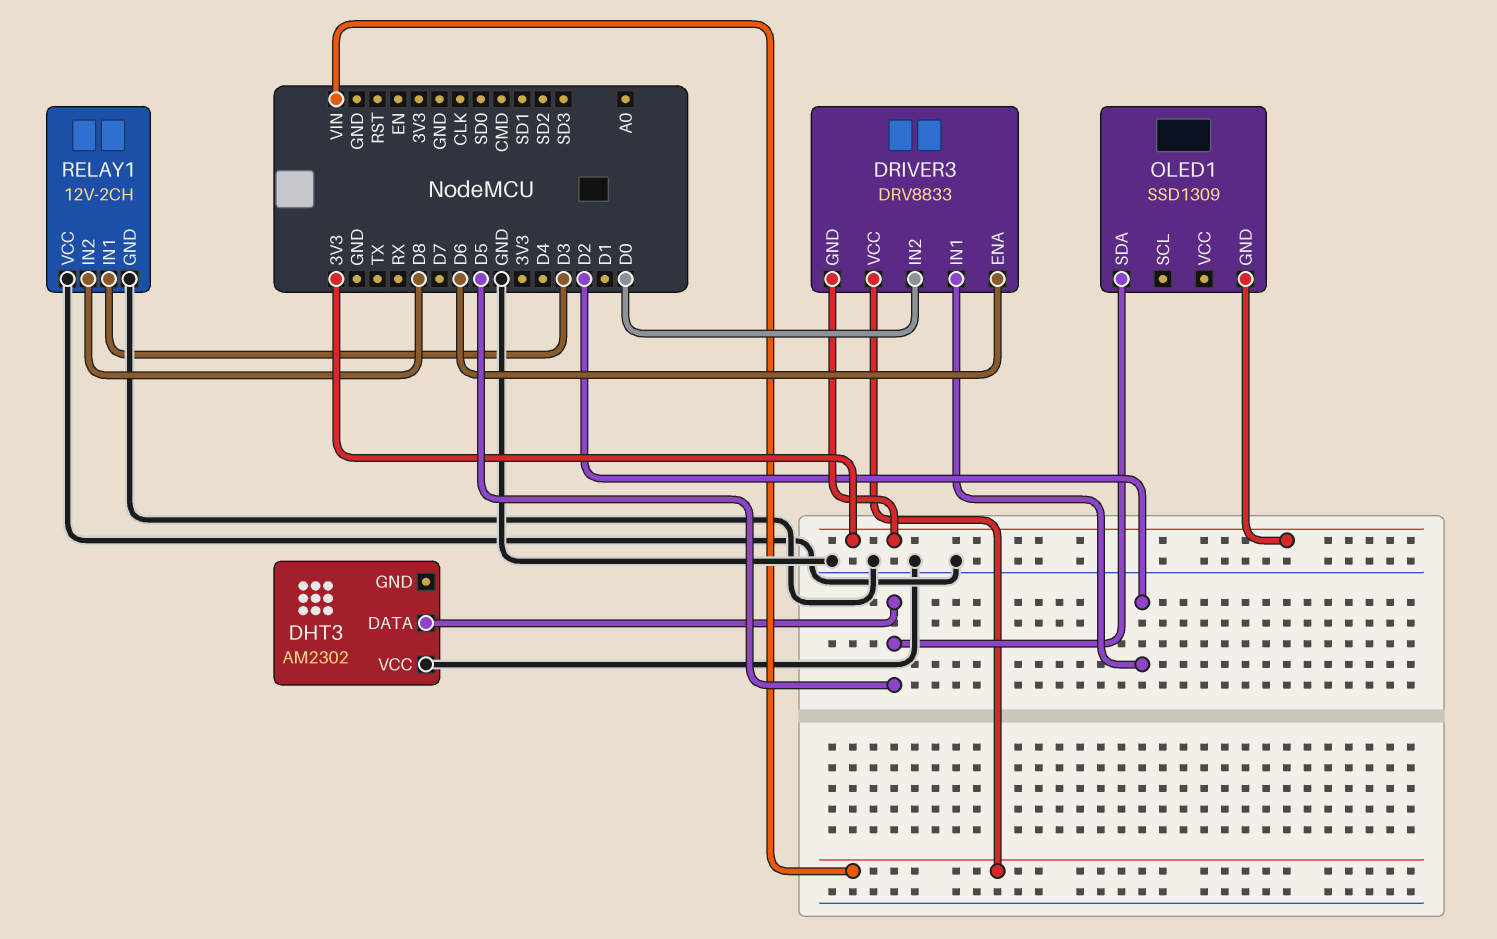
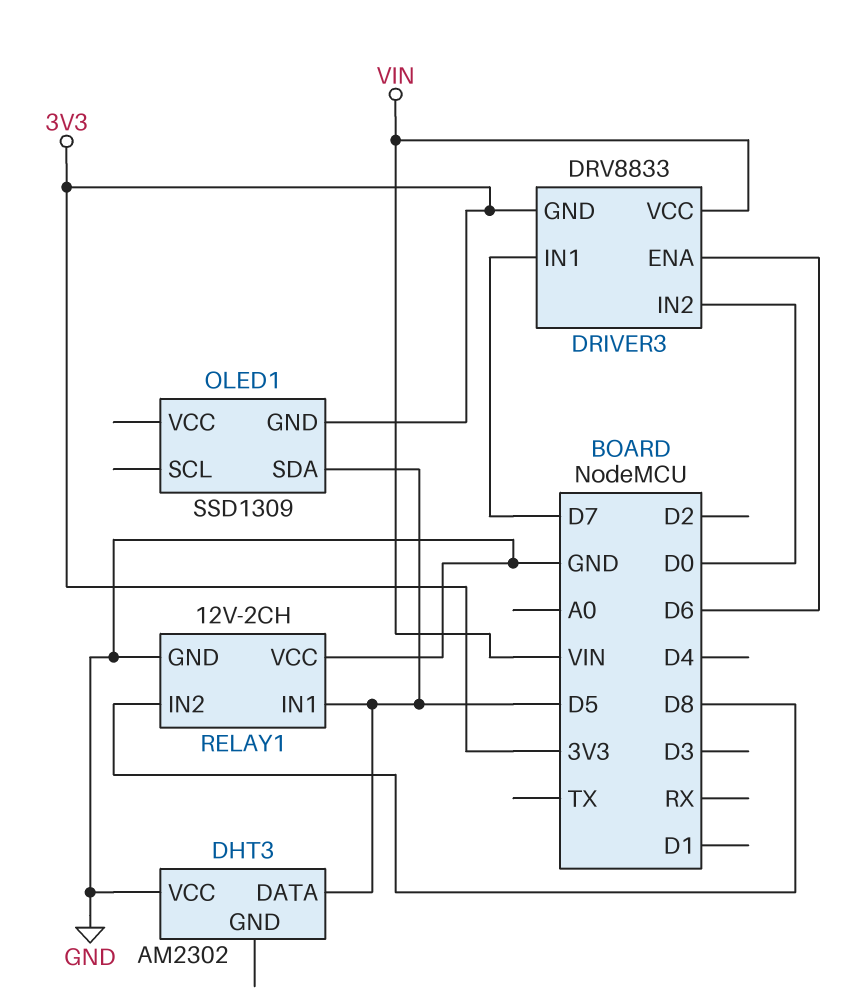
DRIVER3 pin IN1: D2 -> D7
RELAY1 pin IN1: D3 -> D5

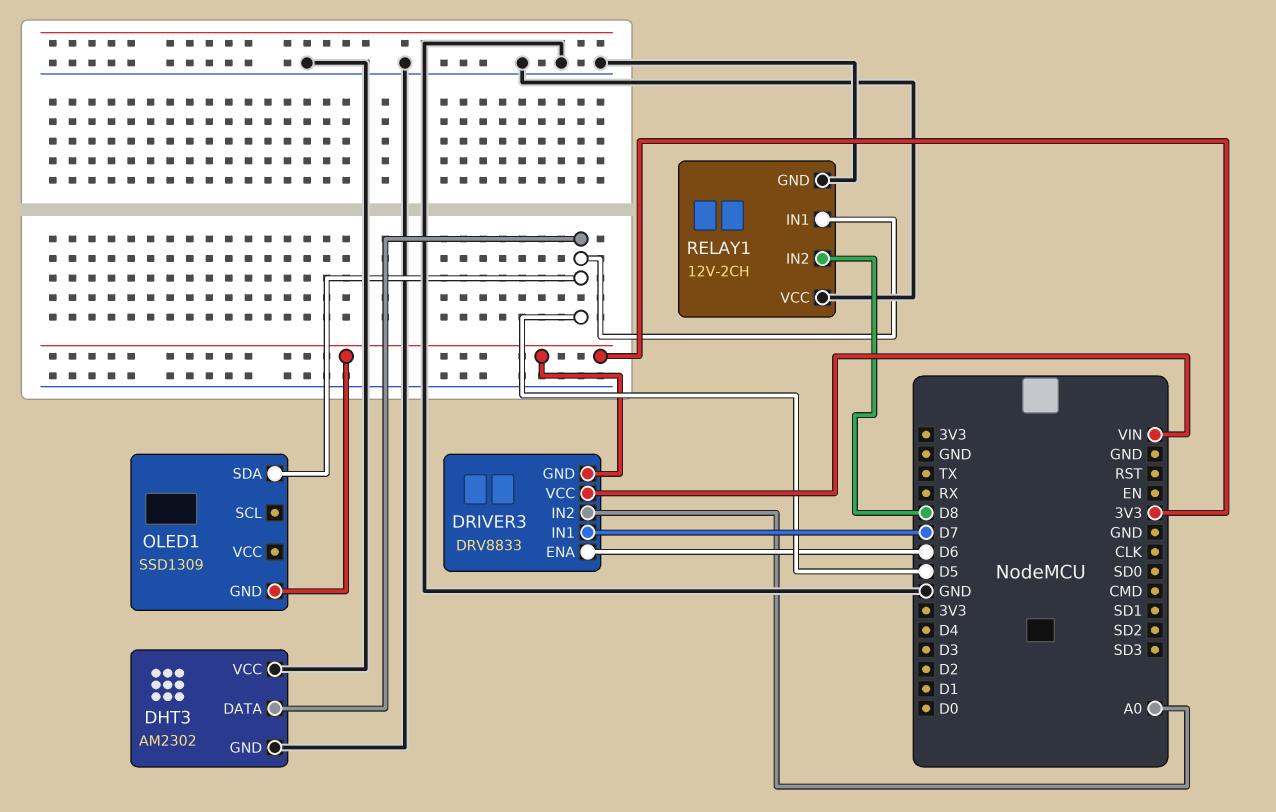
DHT3 pin GND: none -> GND
DRIVER3 pin IN2: D0 -> A0

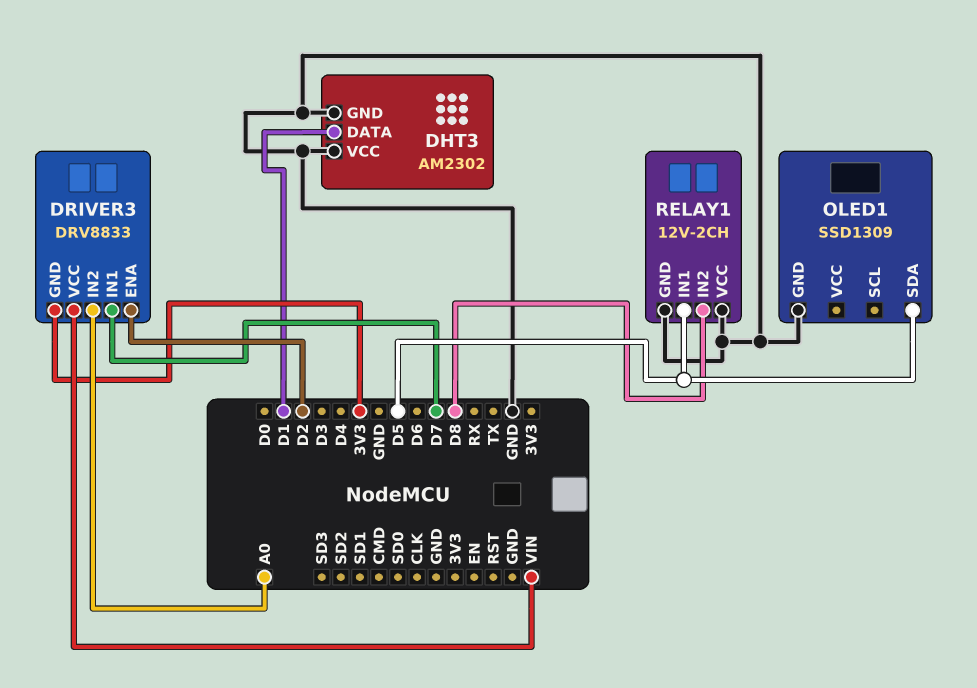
DHT3 pin DATA: D5 -> D1
DRIVER3 pin ENA: D6 -> D2
OLED1 pin GND: 3V3 -> GND

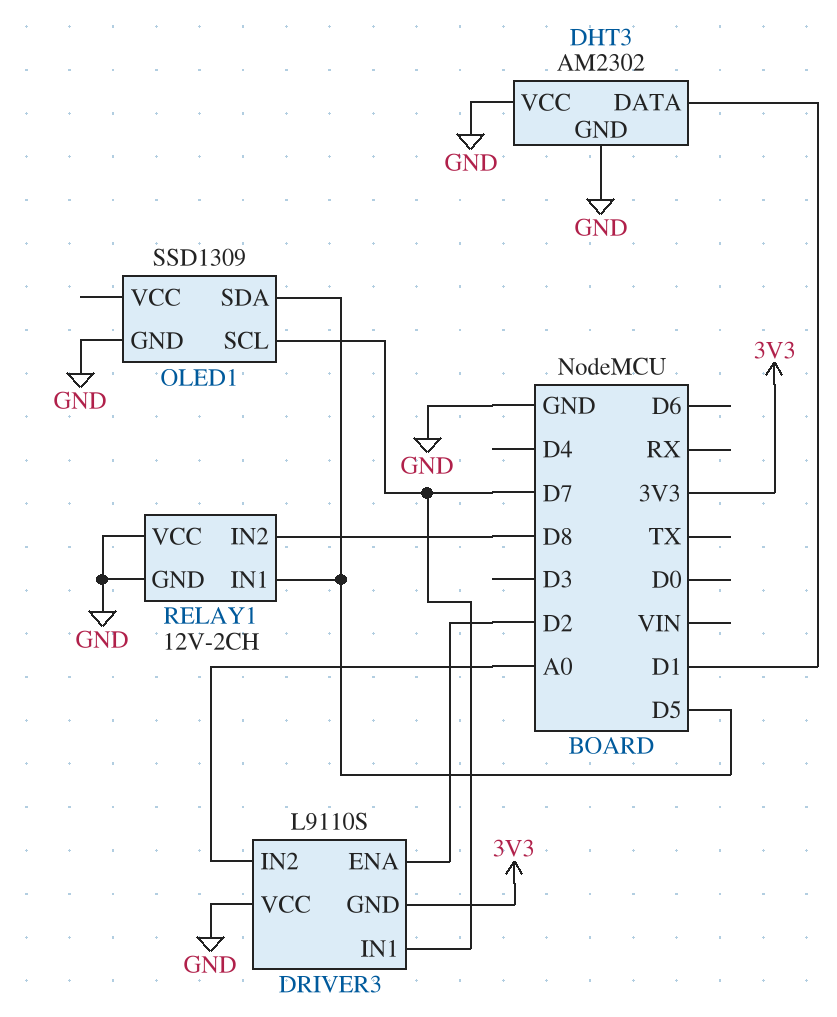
DRIVER3: DRV8833 -> L9110S
DRIVER3 pin VCC: VIN -> GND
OLED1 pin SCL: none -> D7

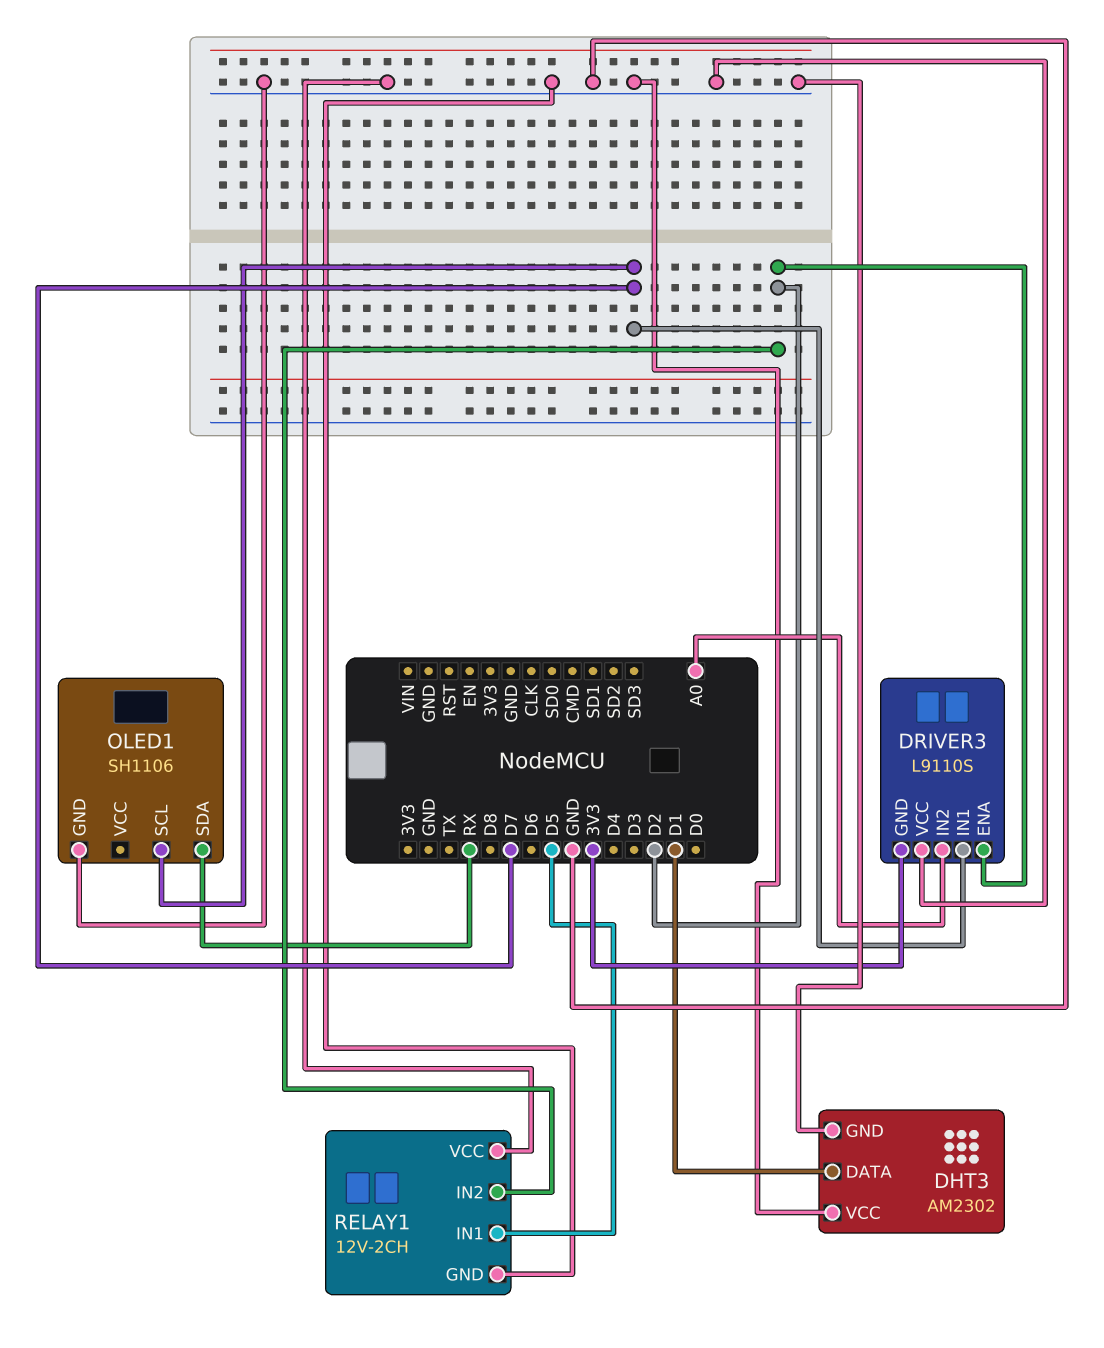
OLED1: SSD1309 -> SH1106
OLED1 pin SDA: D5 -> RX
RELAY1 pin IN2: D8 -> D2

